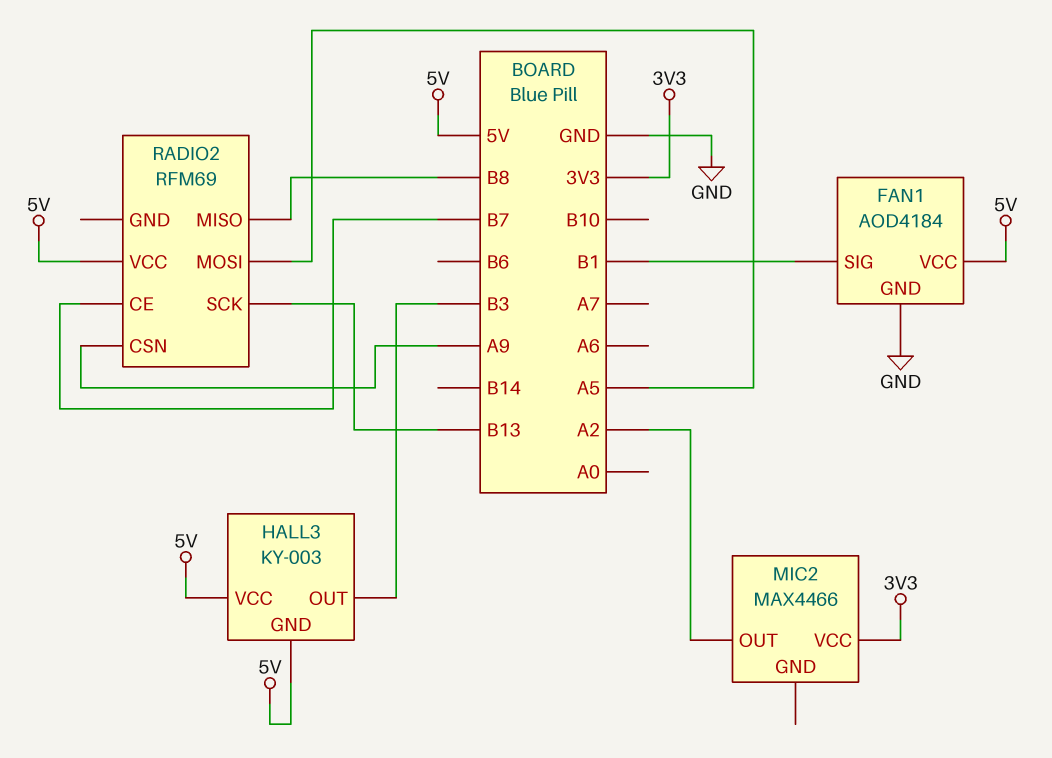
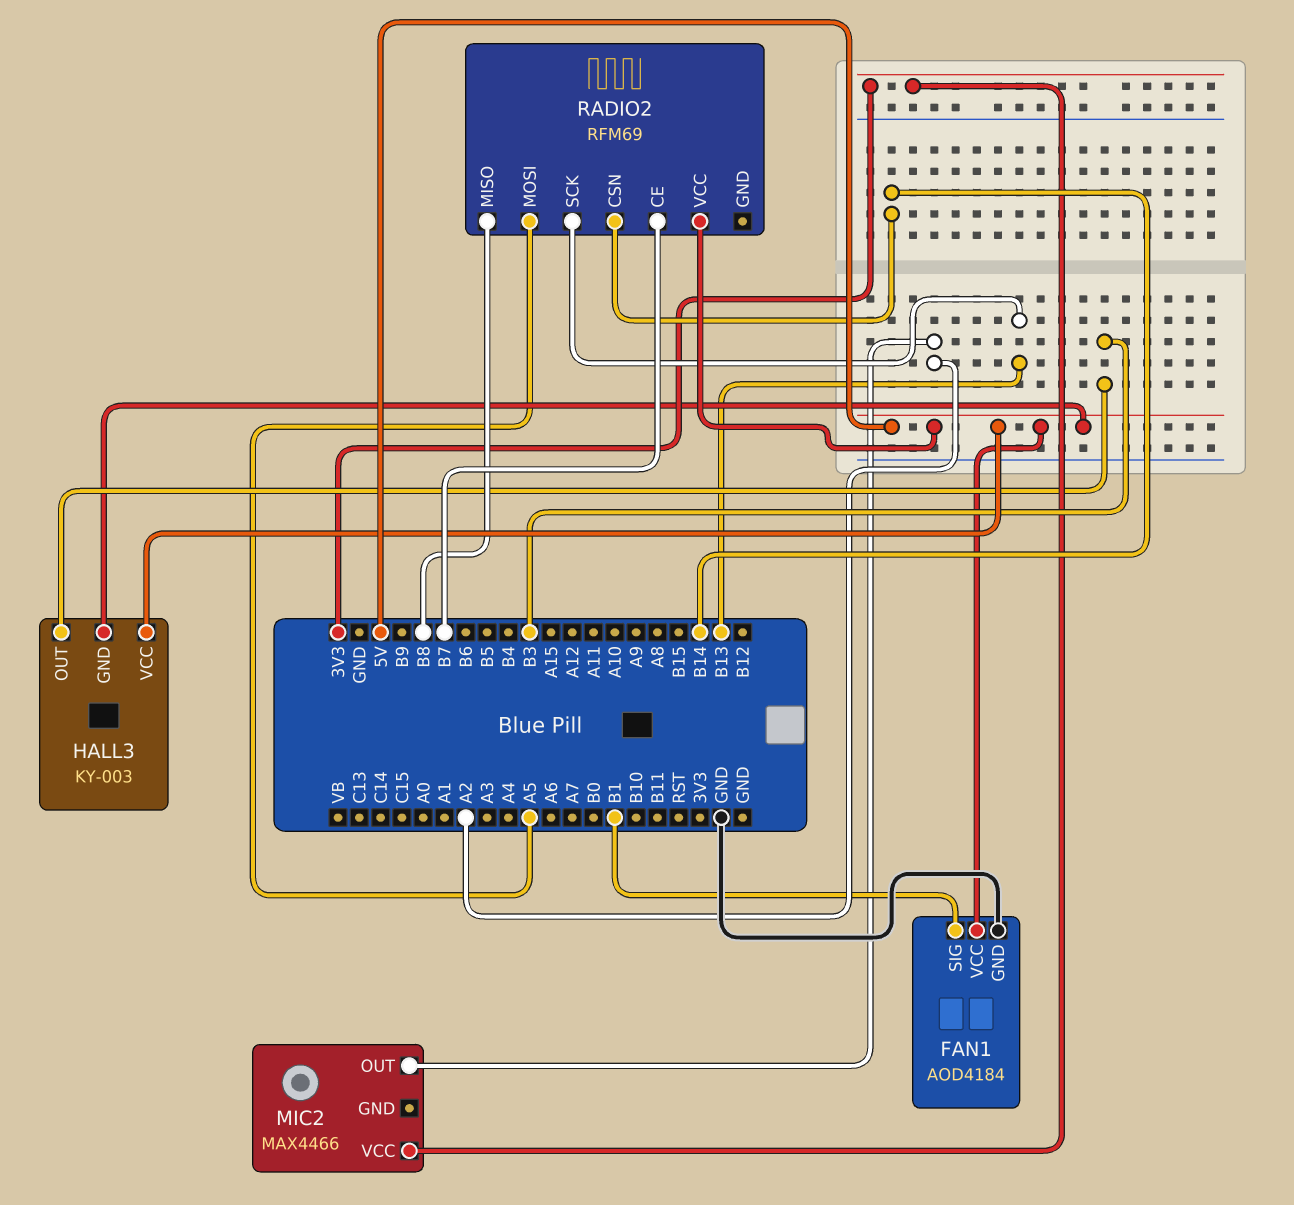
RADIO2 pin CSN: A9 -> B14

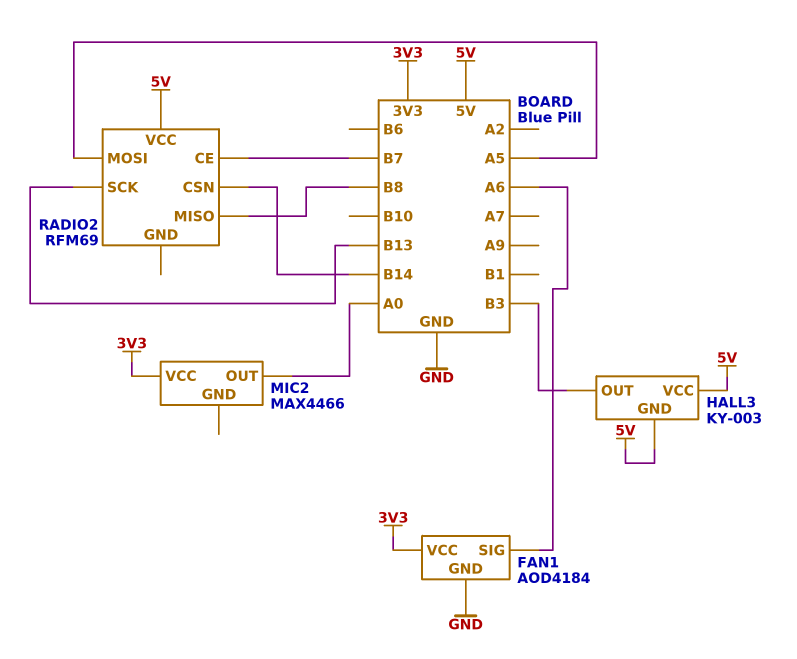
FAN1 pin SIG: B1 -> A6
FAN1 pin VCC: 5V -> 3V3
MIC2 pin OUT: A2 -> A0

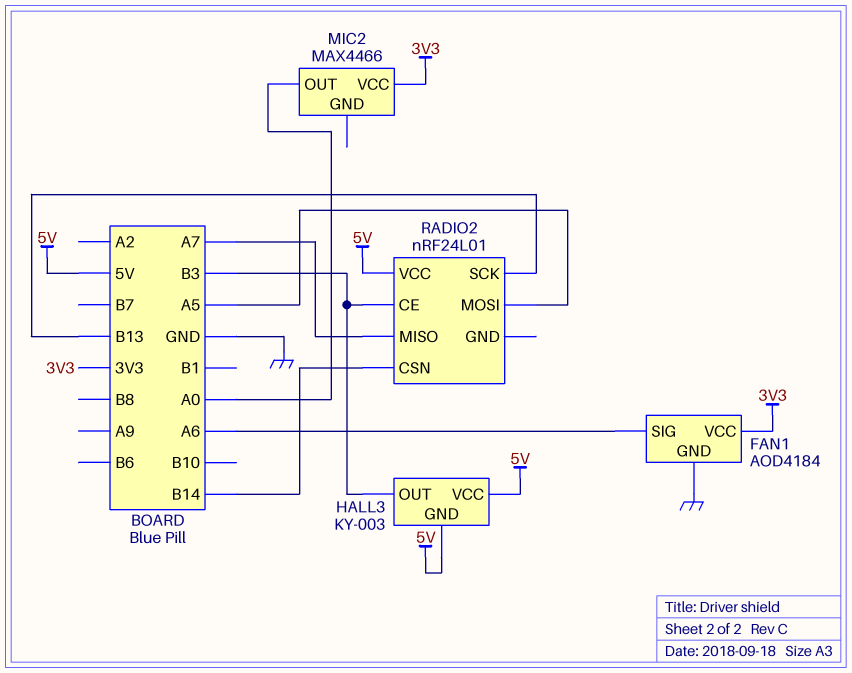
RADIO2: RFM69 -> nRF24L01
RADIO2 pin CE: B7 -> B3
RADIO2 pin MISO: B8 -> A7

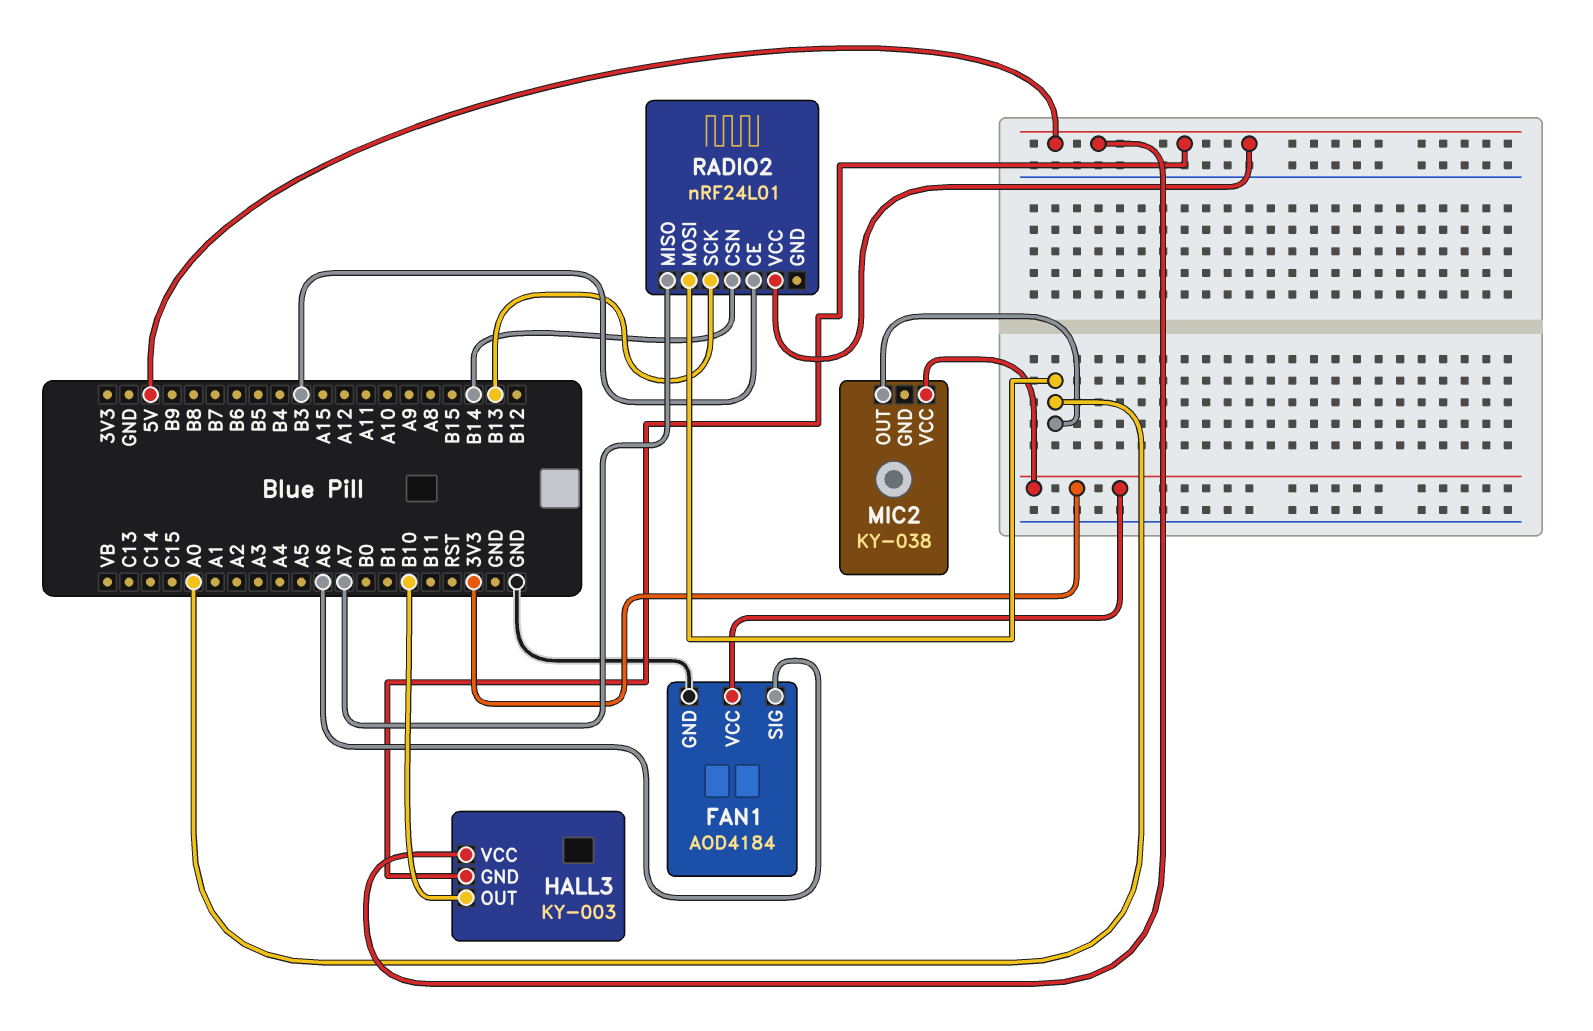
HALL3 pin OUT: B3 -> B10
MIC2: MAX4466 -> KY-038
RADIO2 pin MOSI: A5 -> A0

